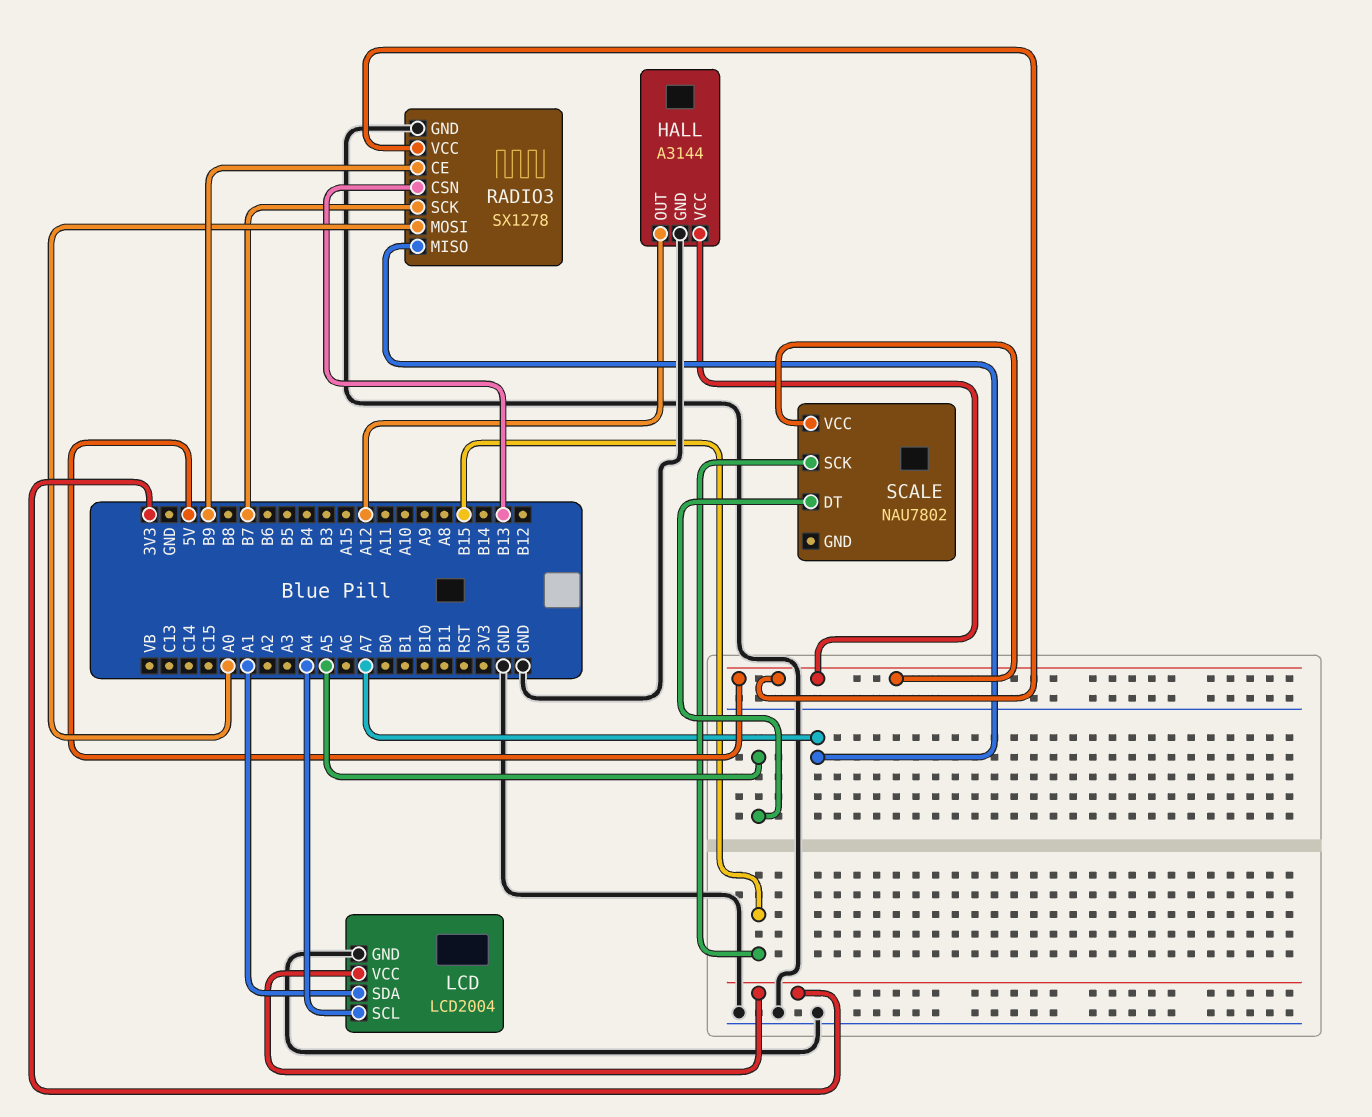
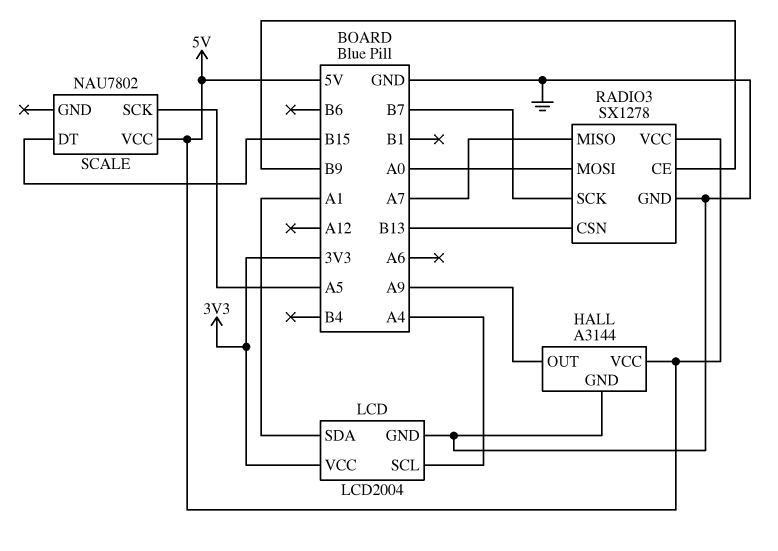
HALL pin OUT: A12 -> A9
SCALE pin DT: A5 -> B15
SCALE pin SCK: B15 -> A5

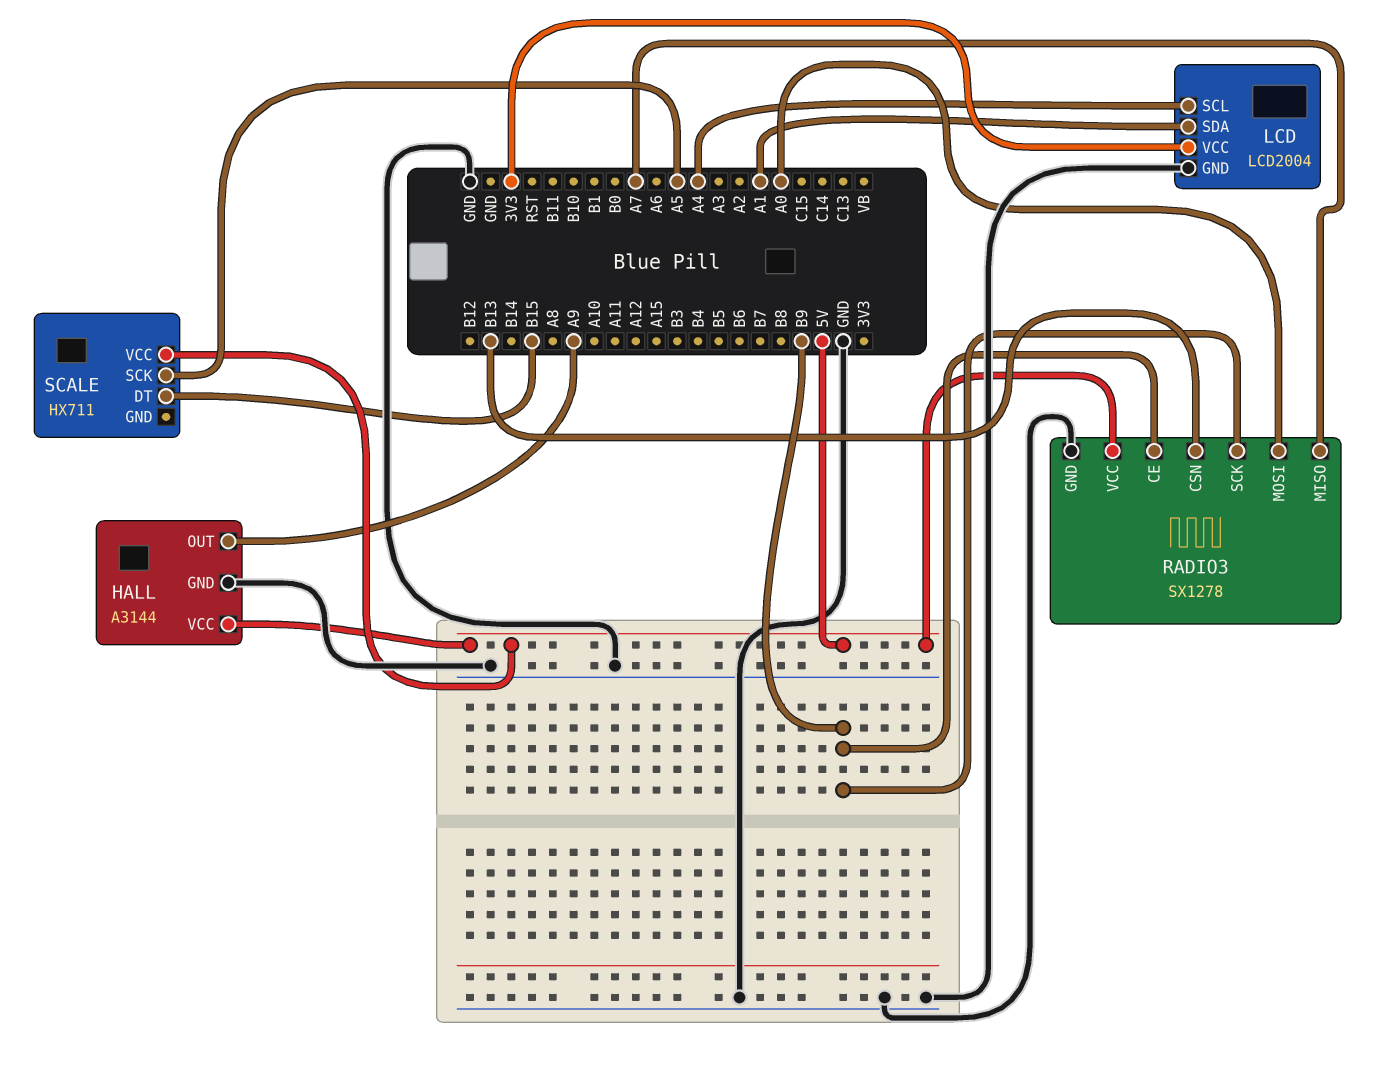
RADIO3 pin SCK: B7 -> B9
SCALE: NAU7802 -> HX711

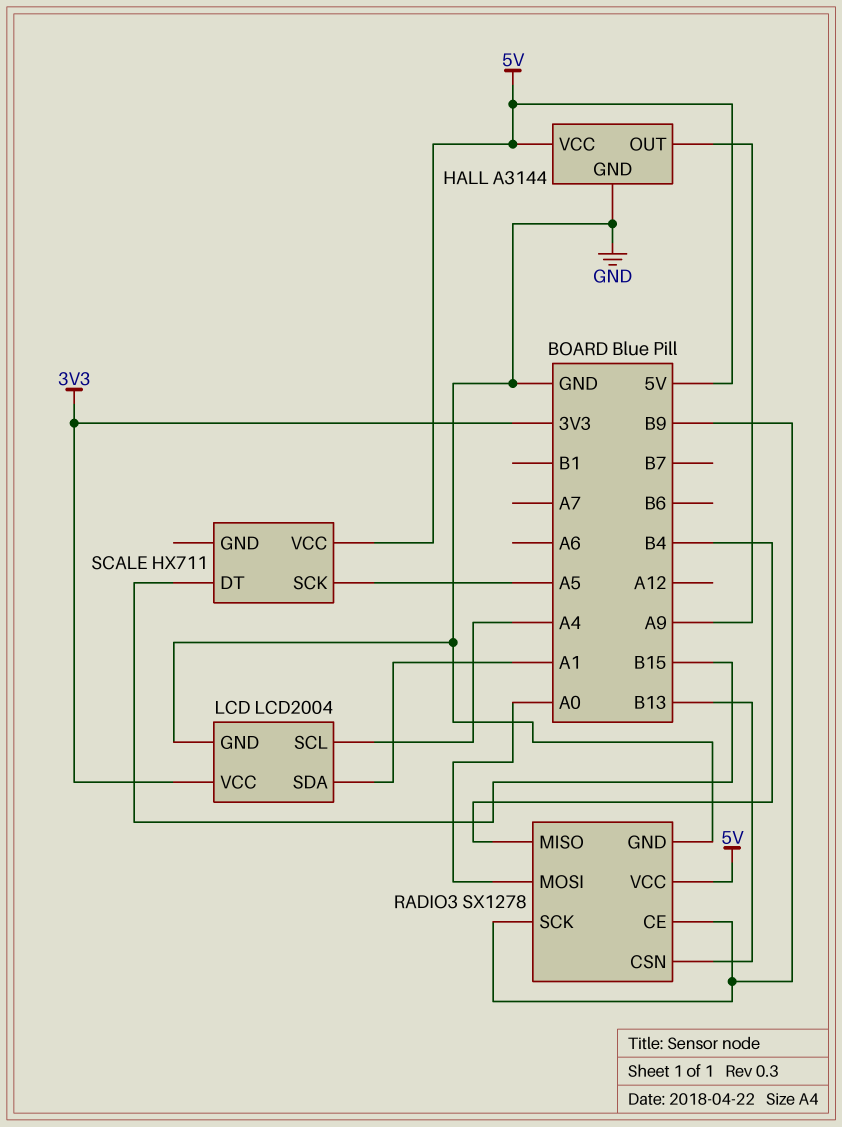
RADIO3 pin MISO: A7 -> B4

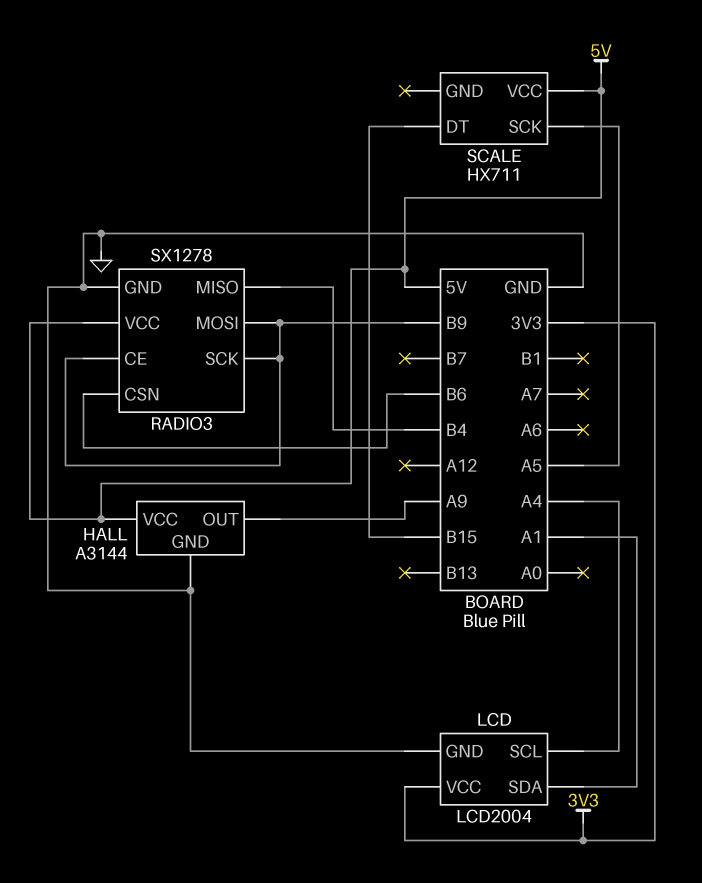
RADIO3 pin CSN: B13 -> B6
RADIO3 pin MOSI: A0 -> B9

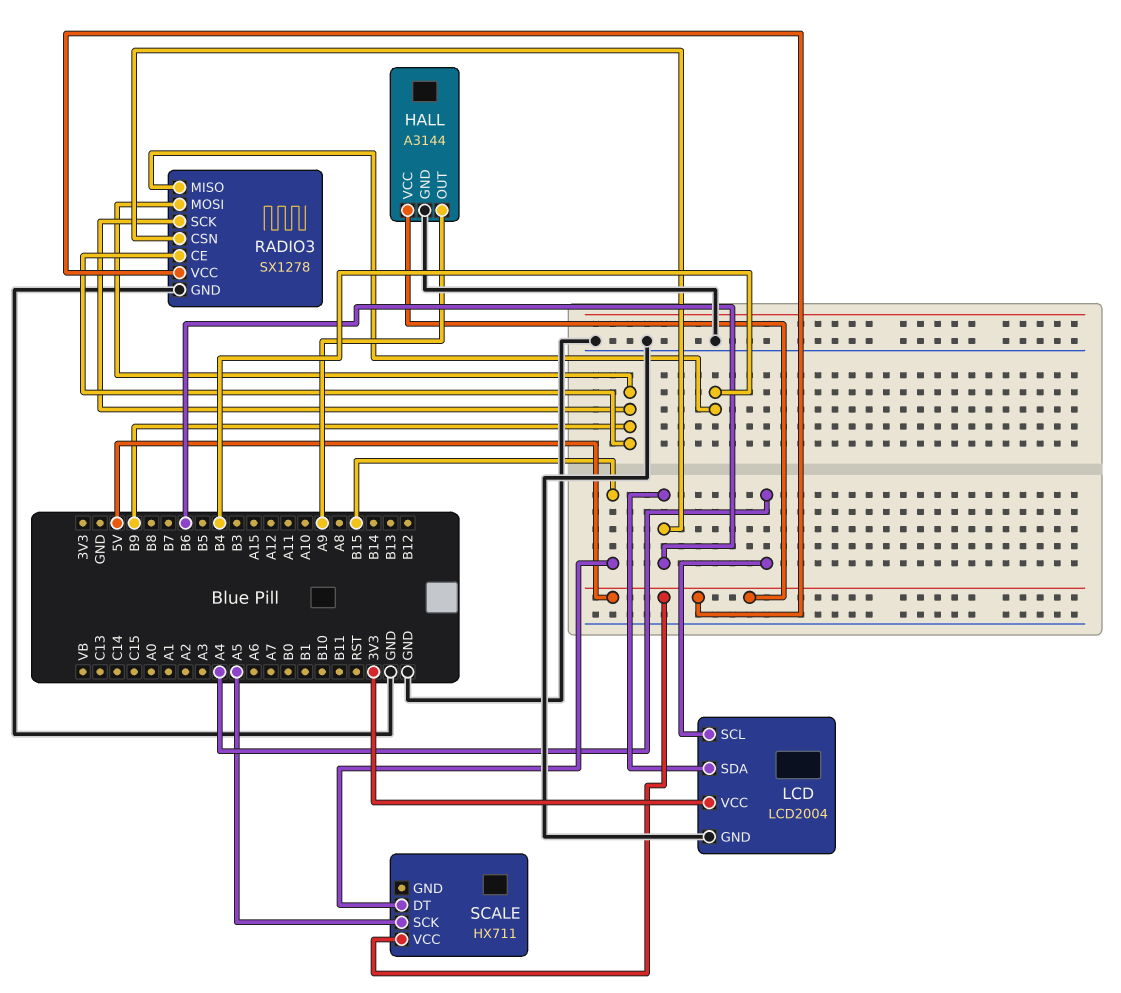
LCD pin SDA: A1 -> B6

